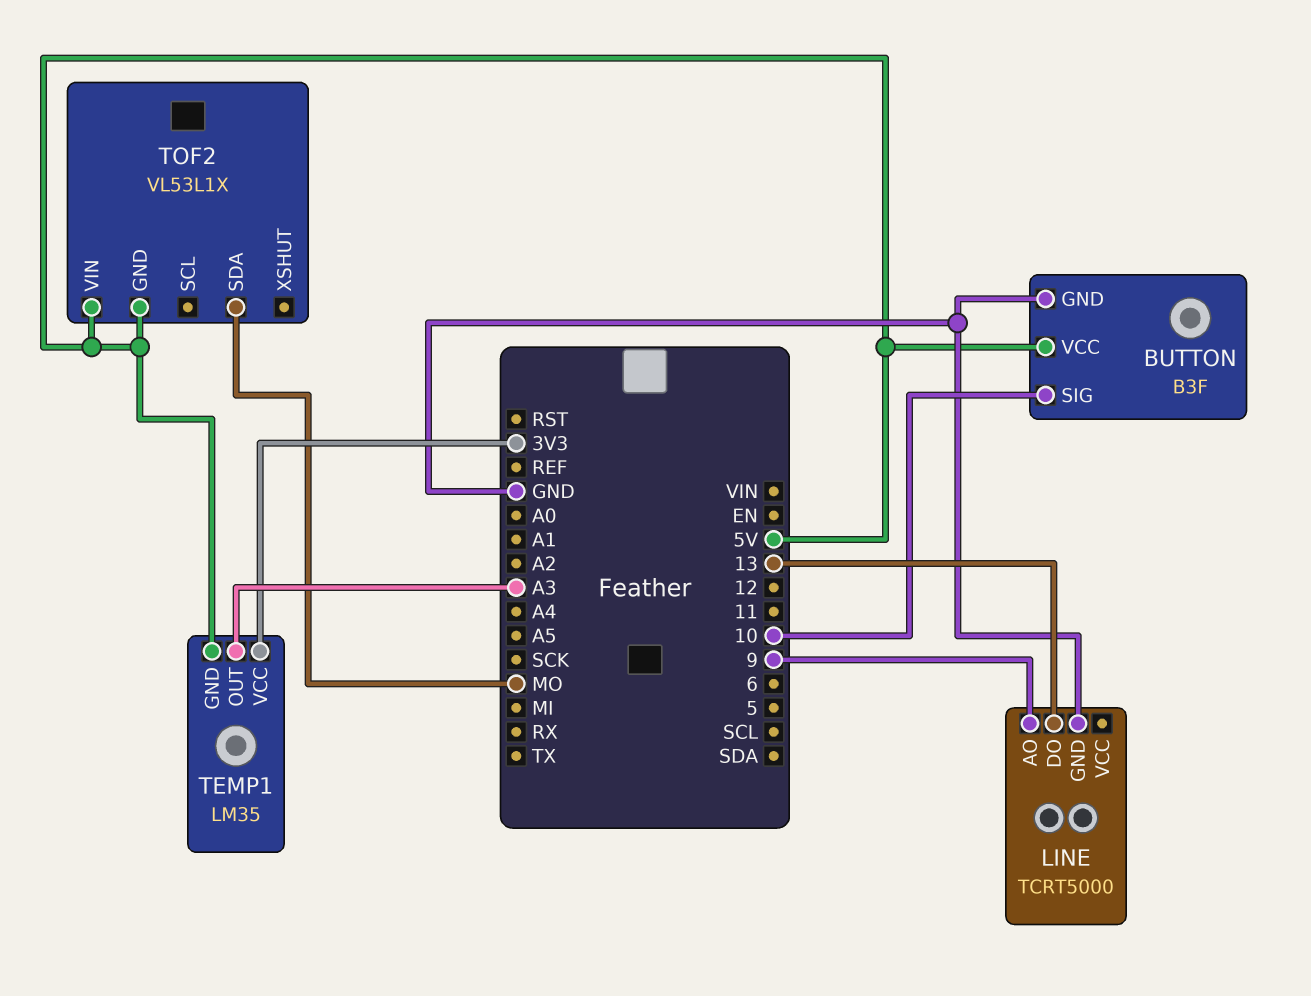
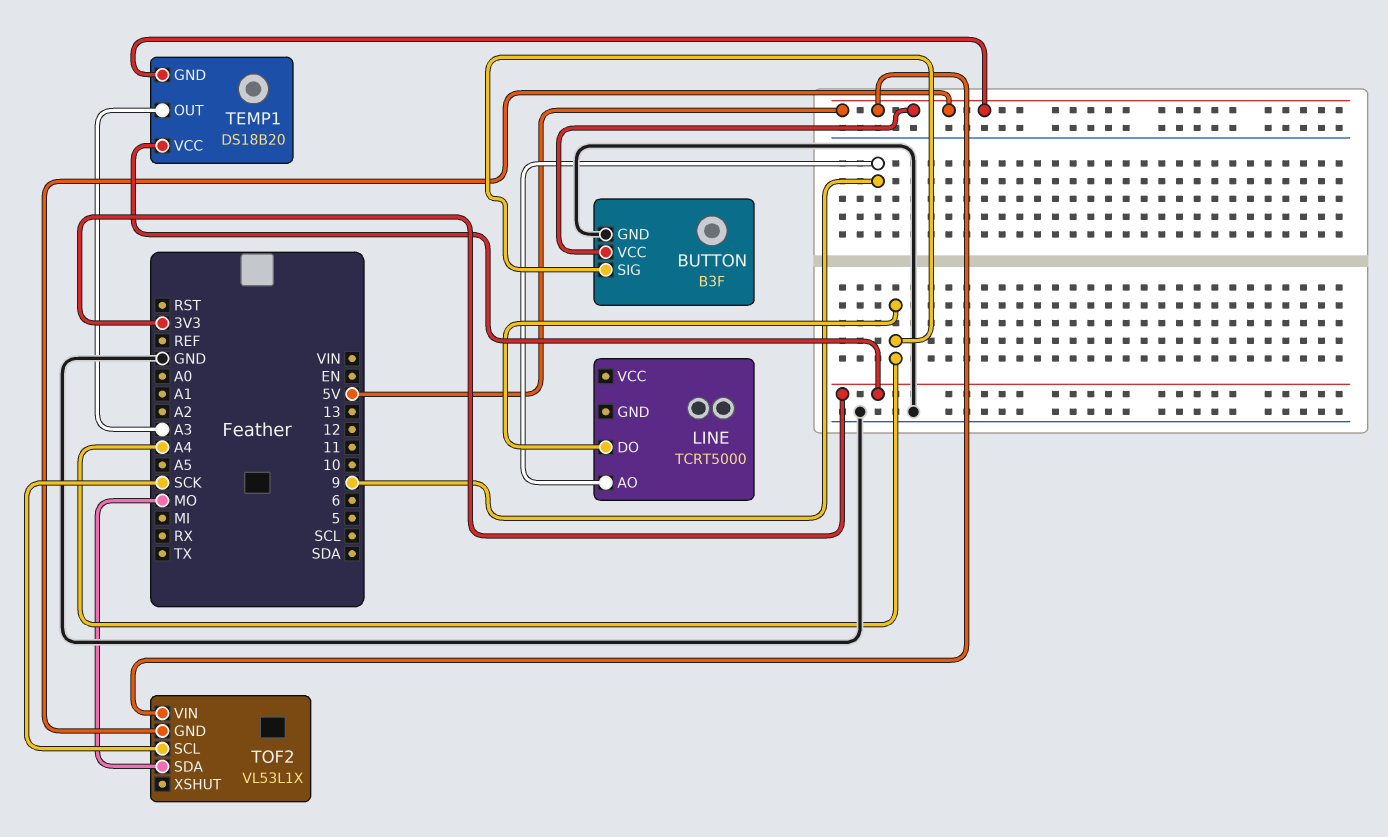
BUTTON pin SIG: 10 -> A4
LINE pin DO: 13 -> A4
LINE pin GND: GND -> none
TEMP1: LM35 -> DS18B20
TOF2 pin SCL: none -> SCK

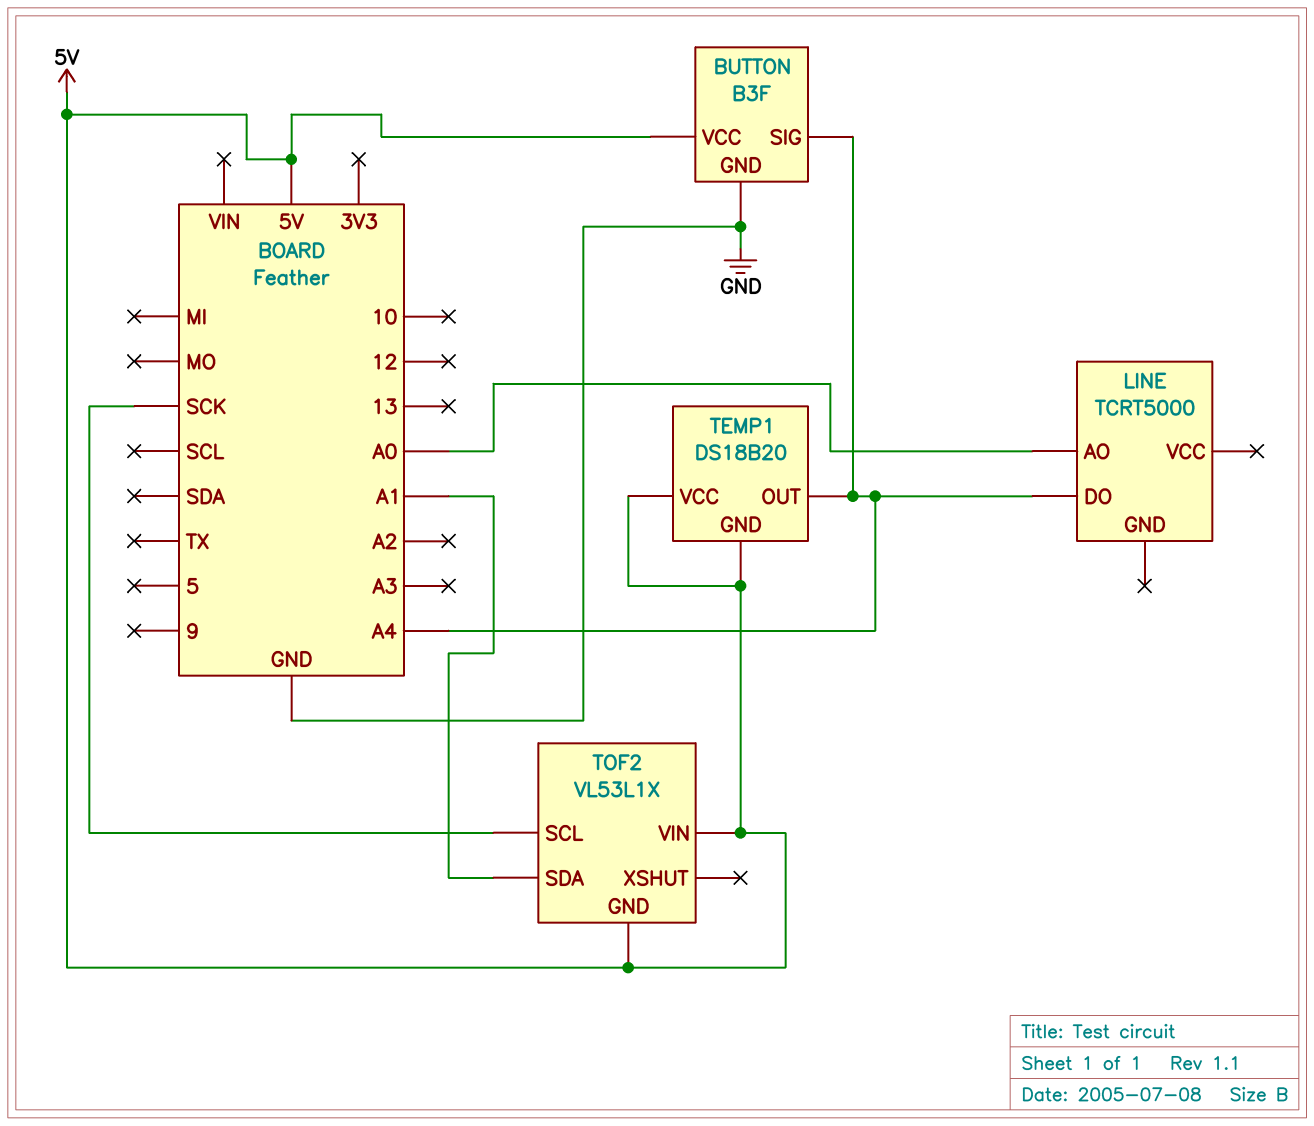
LINE pin AO: 9 -> A0
TEMP1 pin OUT: A3 -> A4
TEMP1 pin VCC: 3V3 -> 5V
TOF2 pin SDA: MO -> A1

